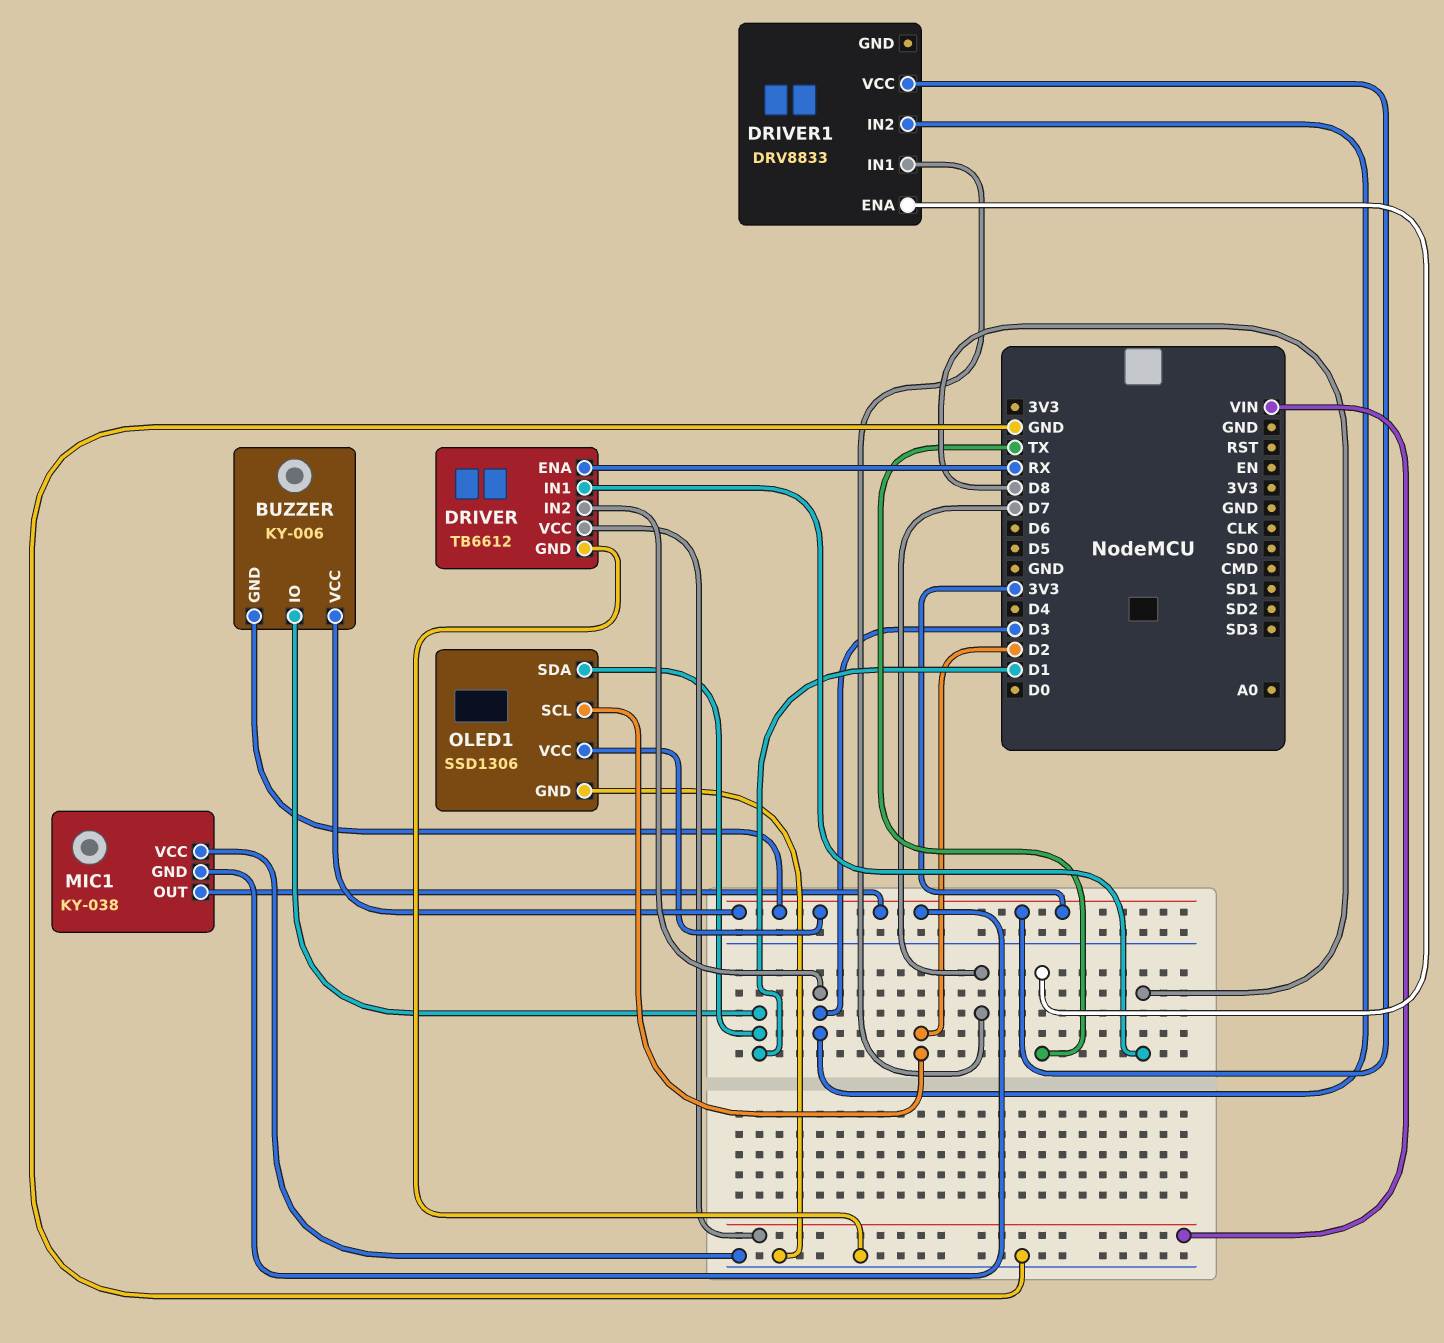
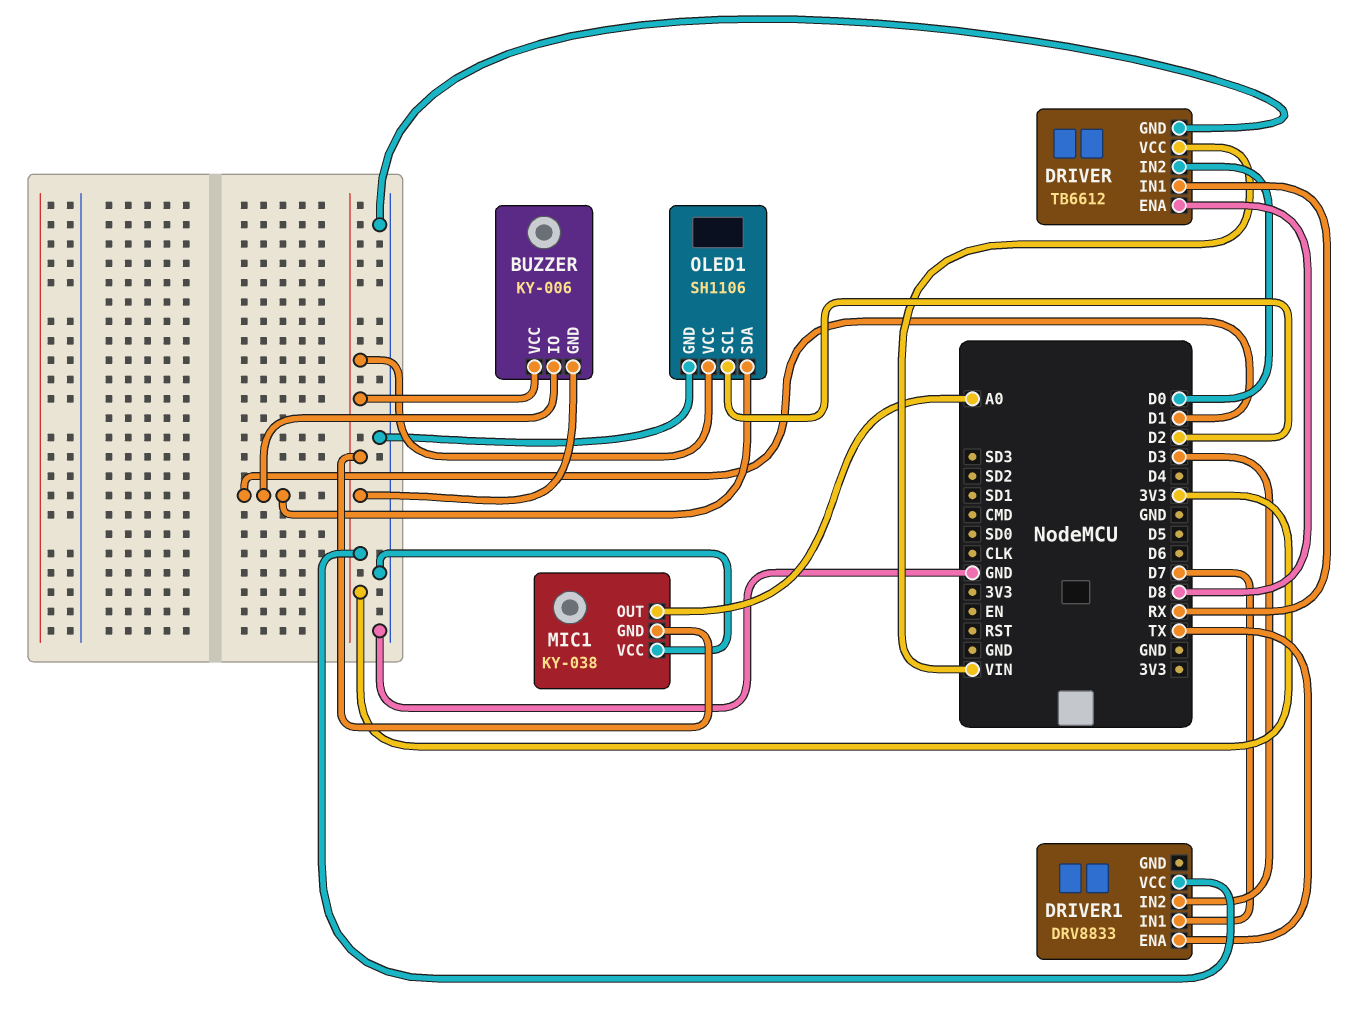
DRIVER pin ENA: RX -> D8
DRIVER pin IN1: D8 -> RX
DRIVER pin IN2: D3 -> D0
MIC1 pin OUT: 3V3 -> A0
OLED1: SSD1306 -> SH1106

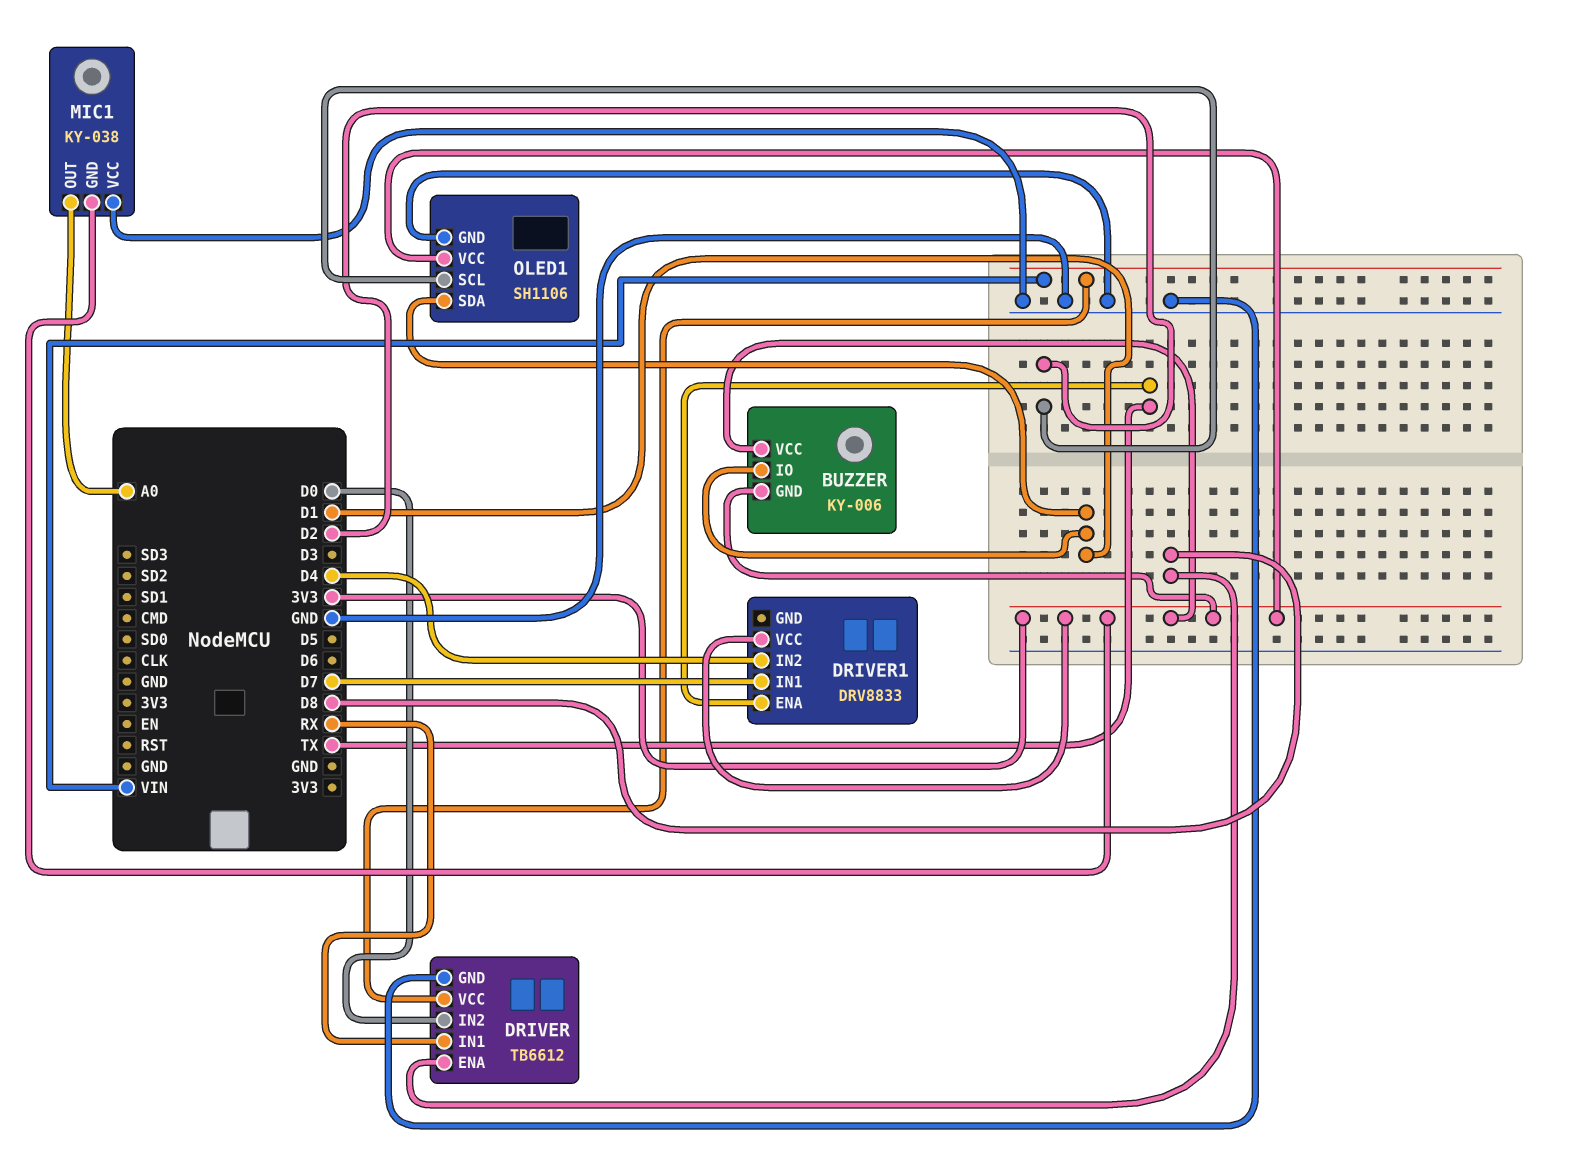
DRIVER1 pin IN2: D3 -> D4

